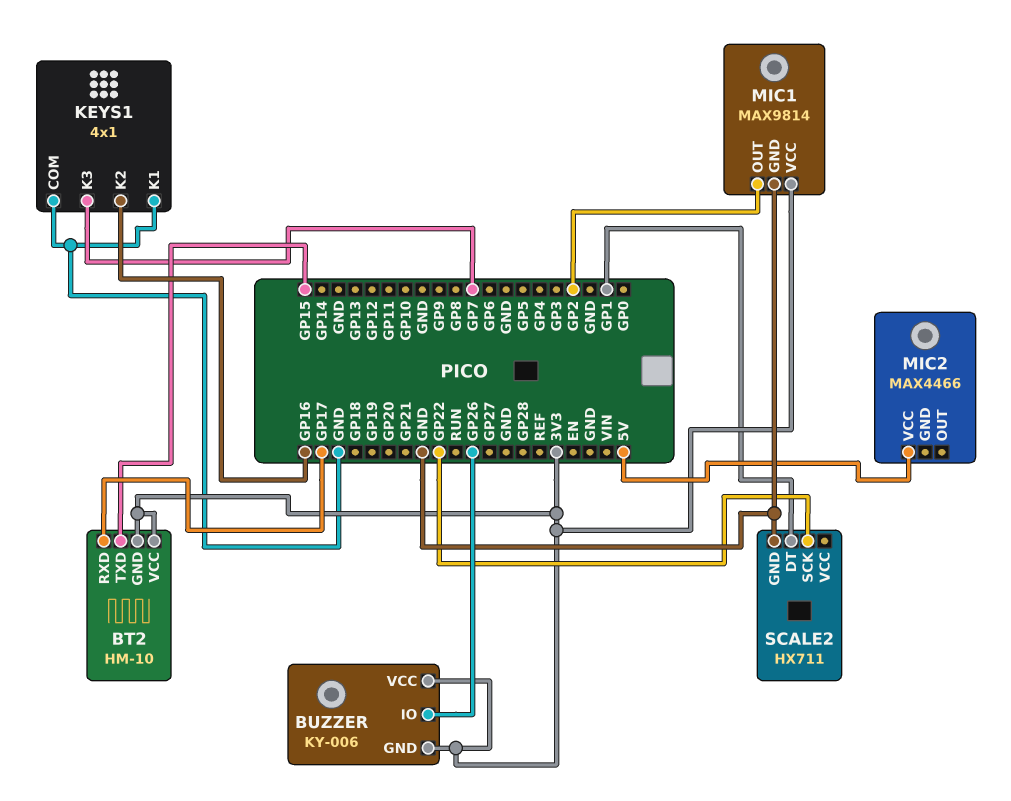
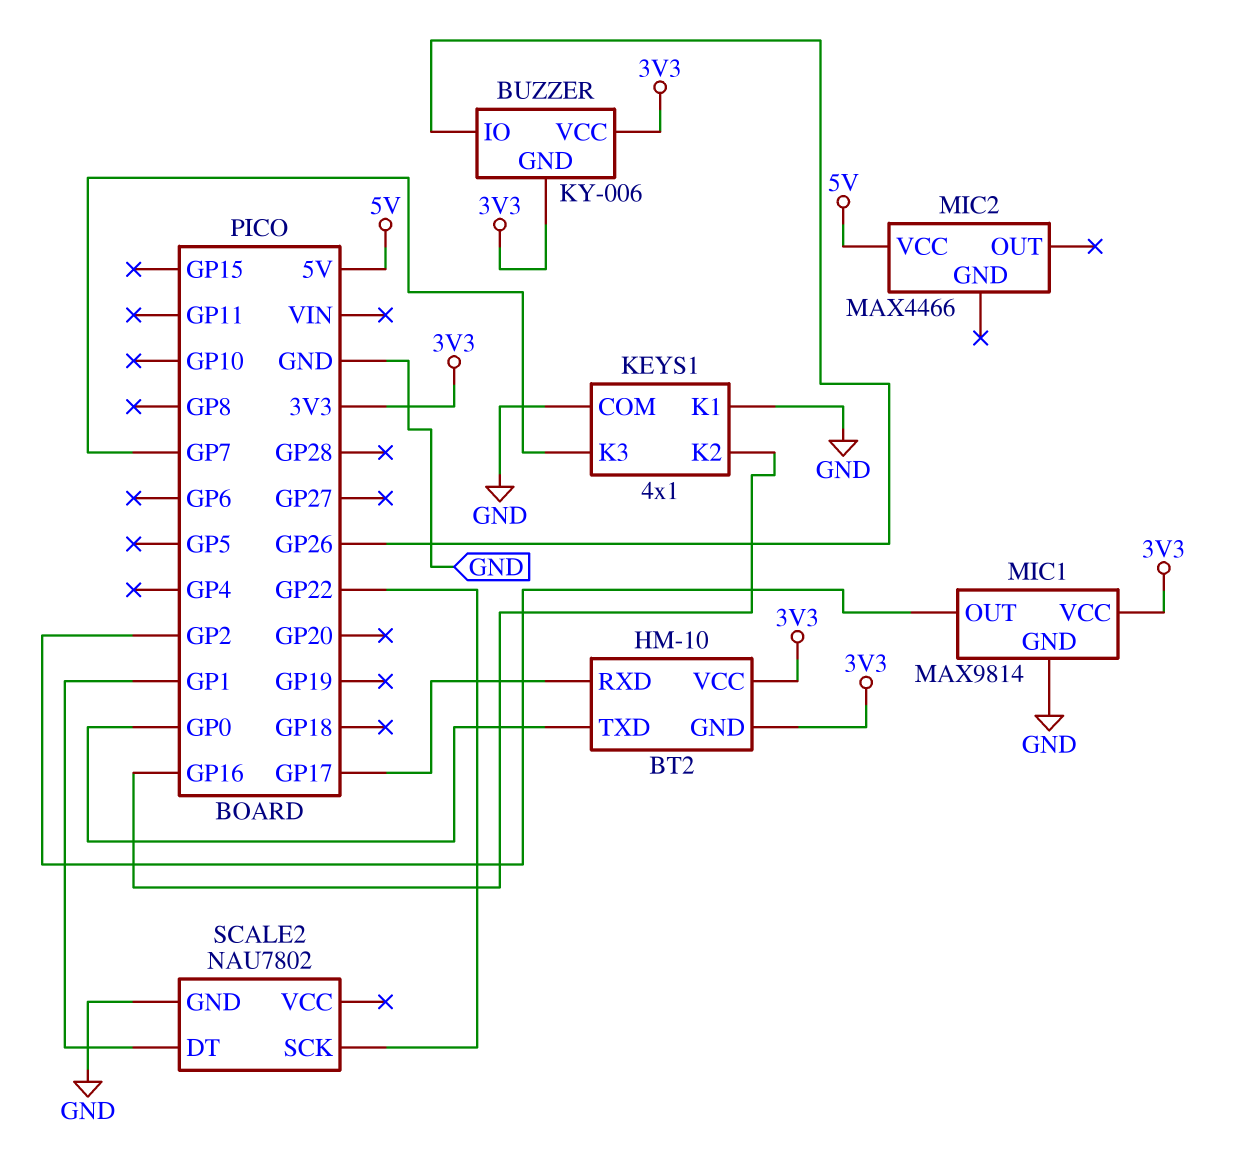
BT2 pin TXD: GP15 -> GP0
SCALE2: HX711 -> NAU7802

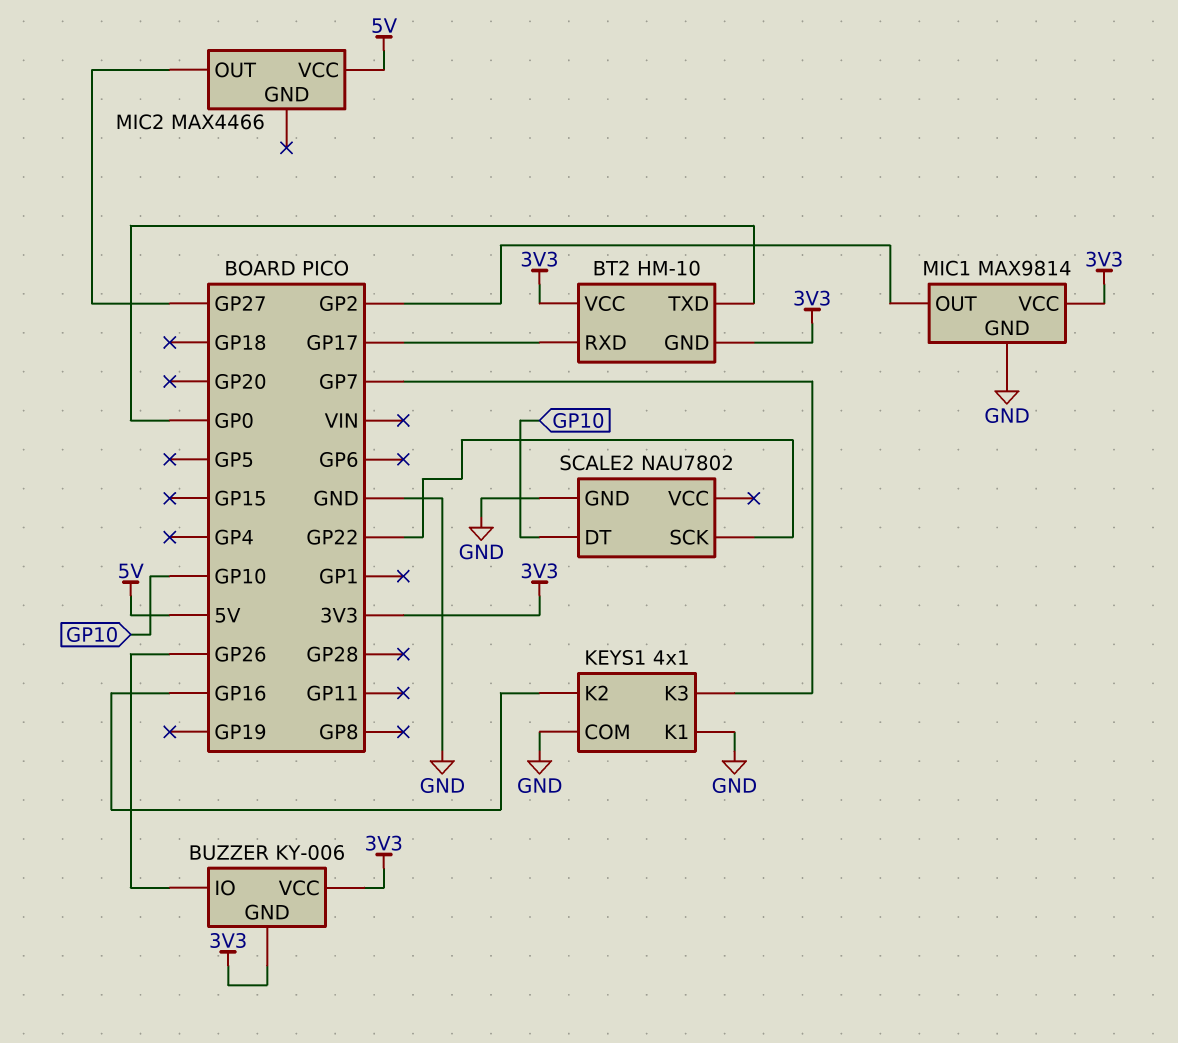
MIC2 pin OUT: none -> GP27
SCALE2 pin DT: GP1 -> GP10

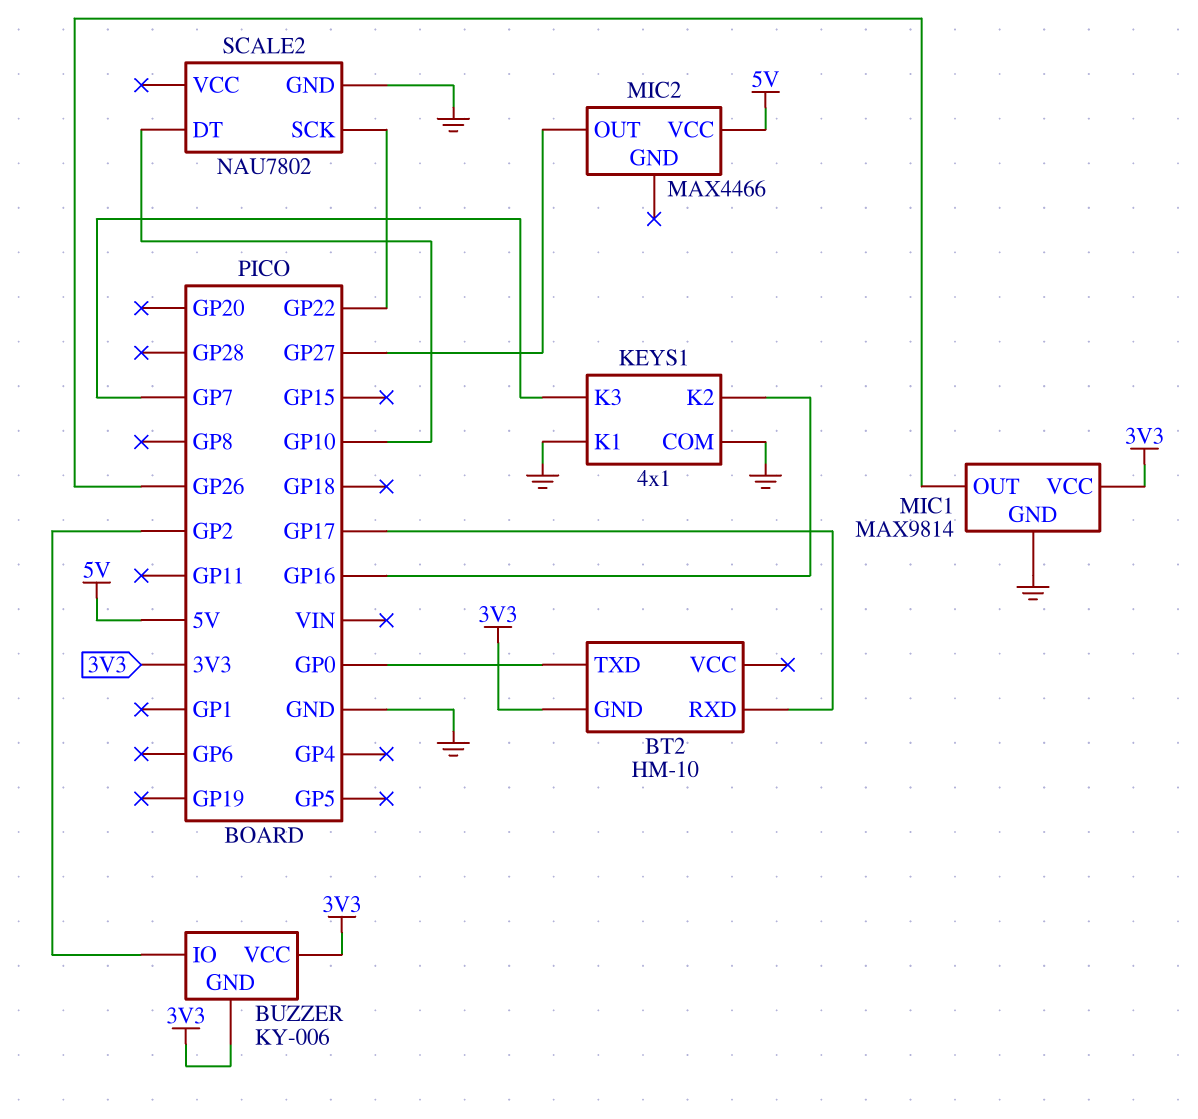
BT2 pin VCC: 3V3 -> none
BUZZER pin IO: GP26 -> GP2
MIC1 pin OUT: GP2 -> GP26

